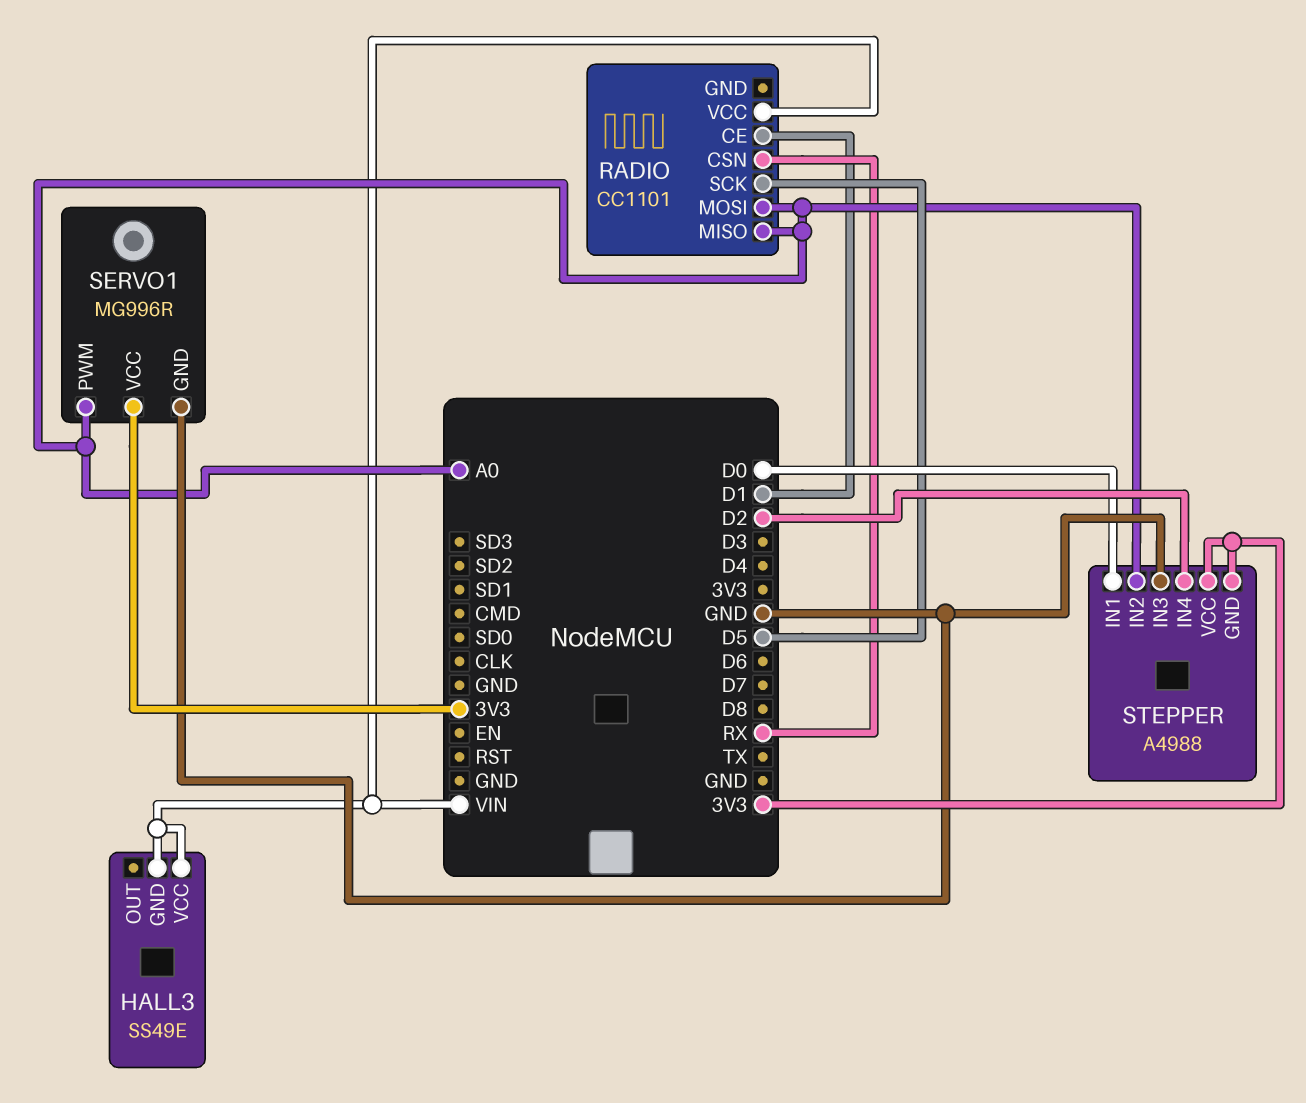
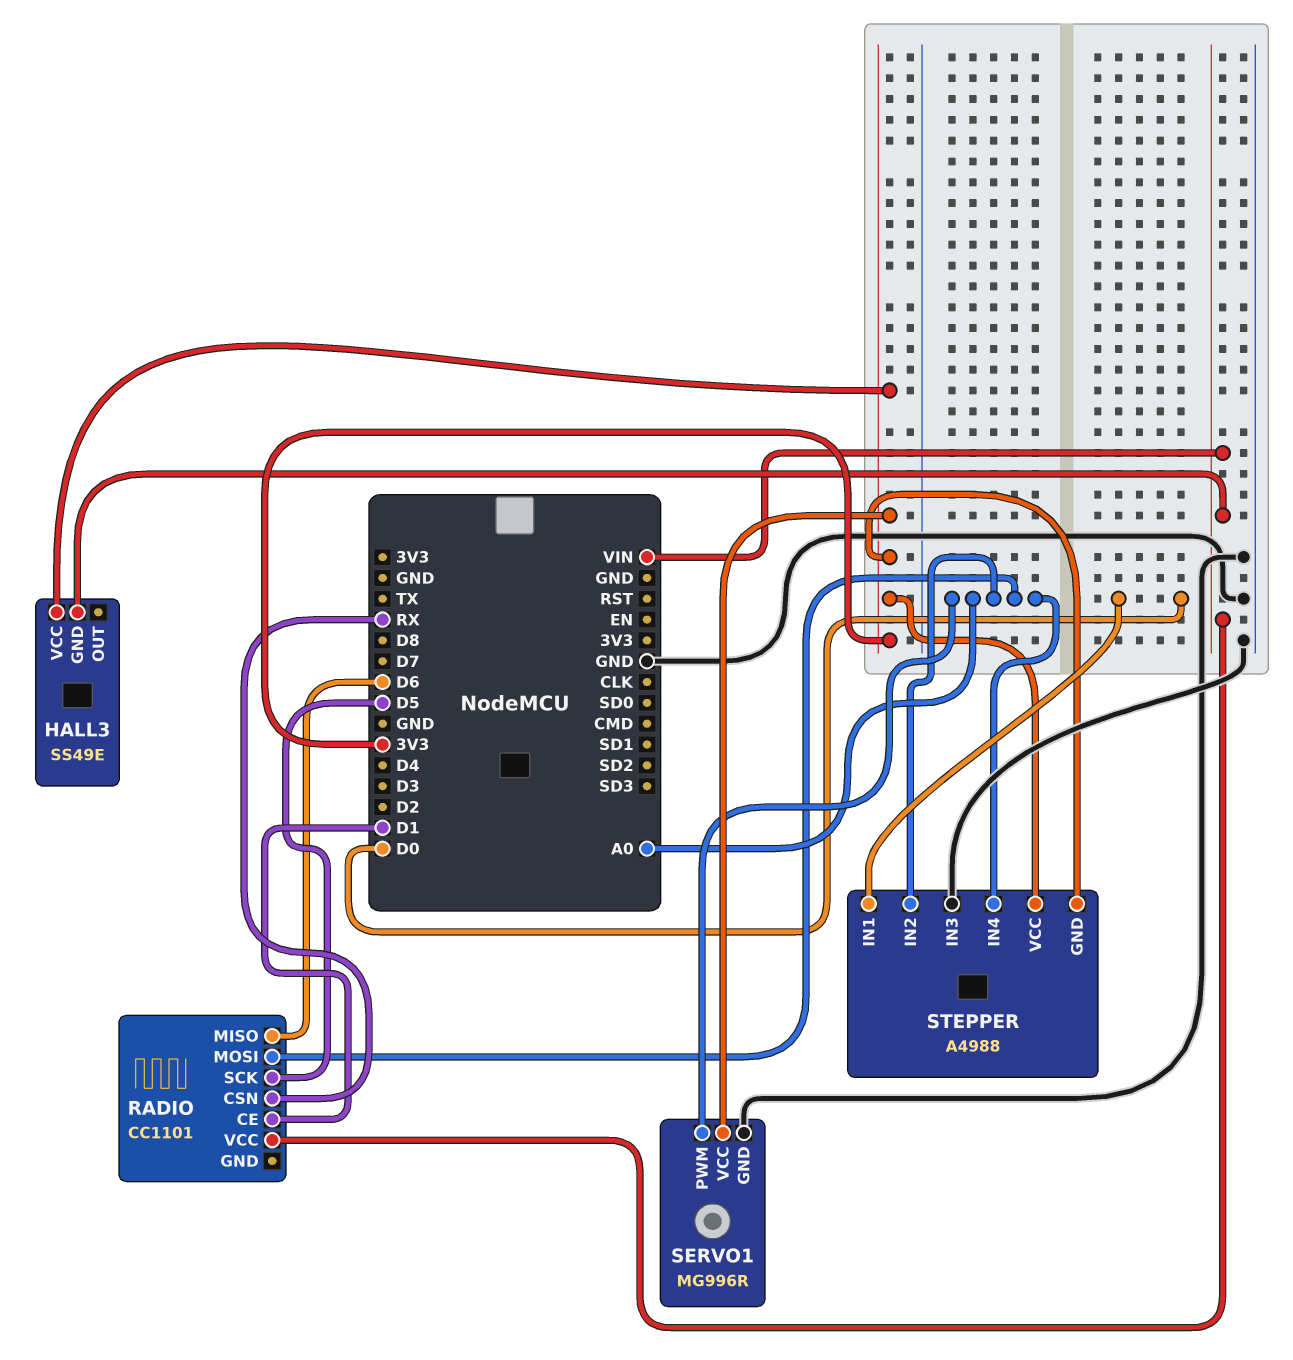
HALL3 pin VCC: VIN -> 3V3
RADIO pin MISO: A0 -> D6
STEPPER pin IN4: D2 -> A0

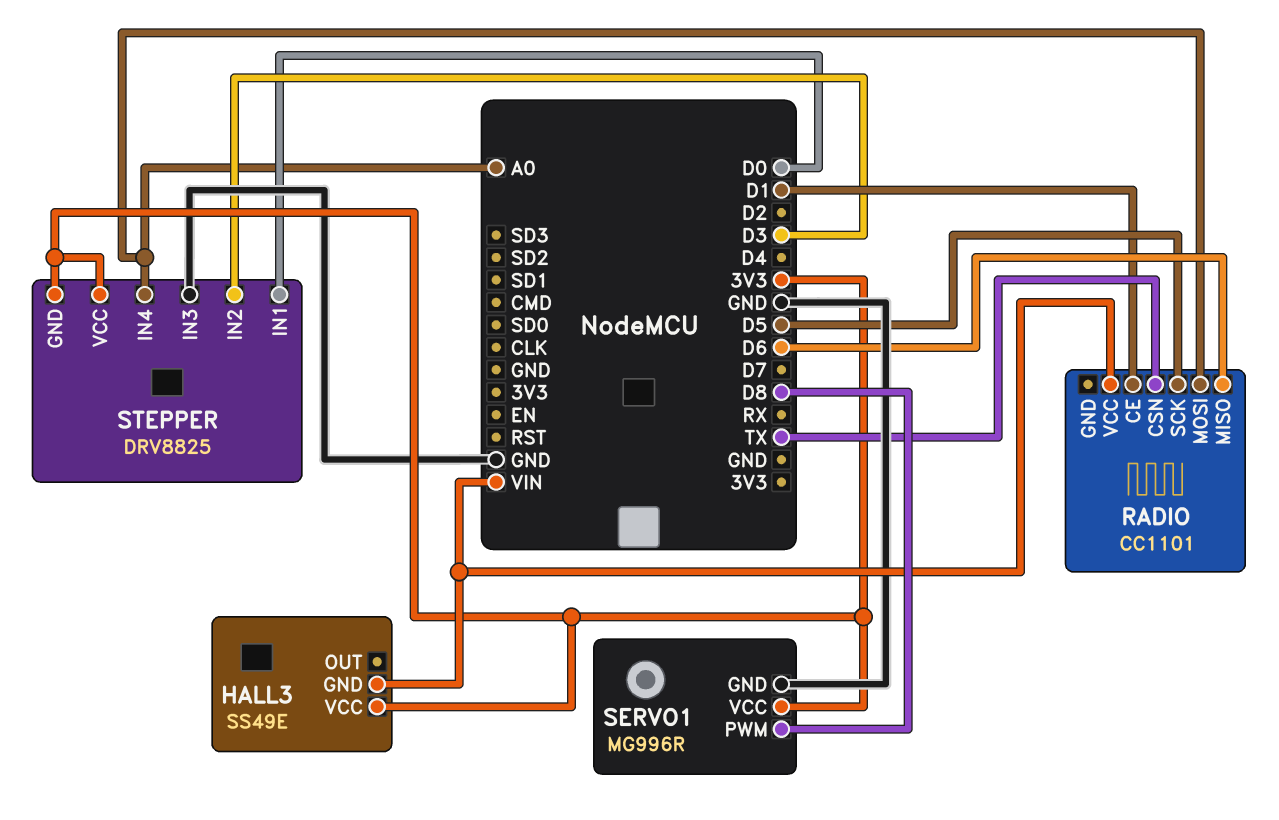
RADIO pin CSN: RX -> TX
SERVO1 pin PWM: A0 -> D8
STEPPER: A4988 -> DRV8825
STEPPER pin IN2: A0 -> D3

